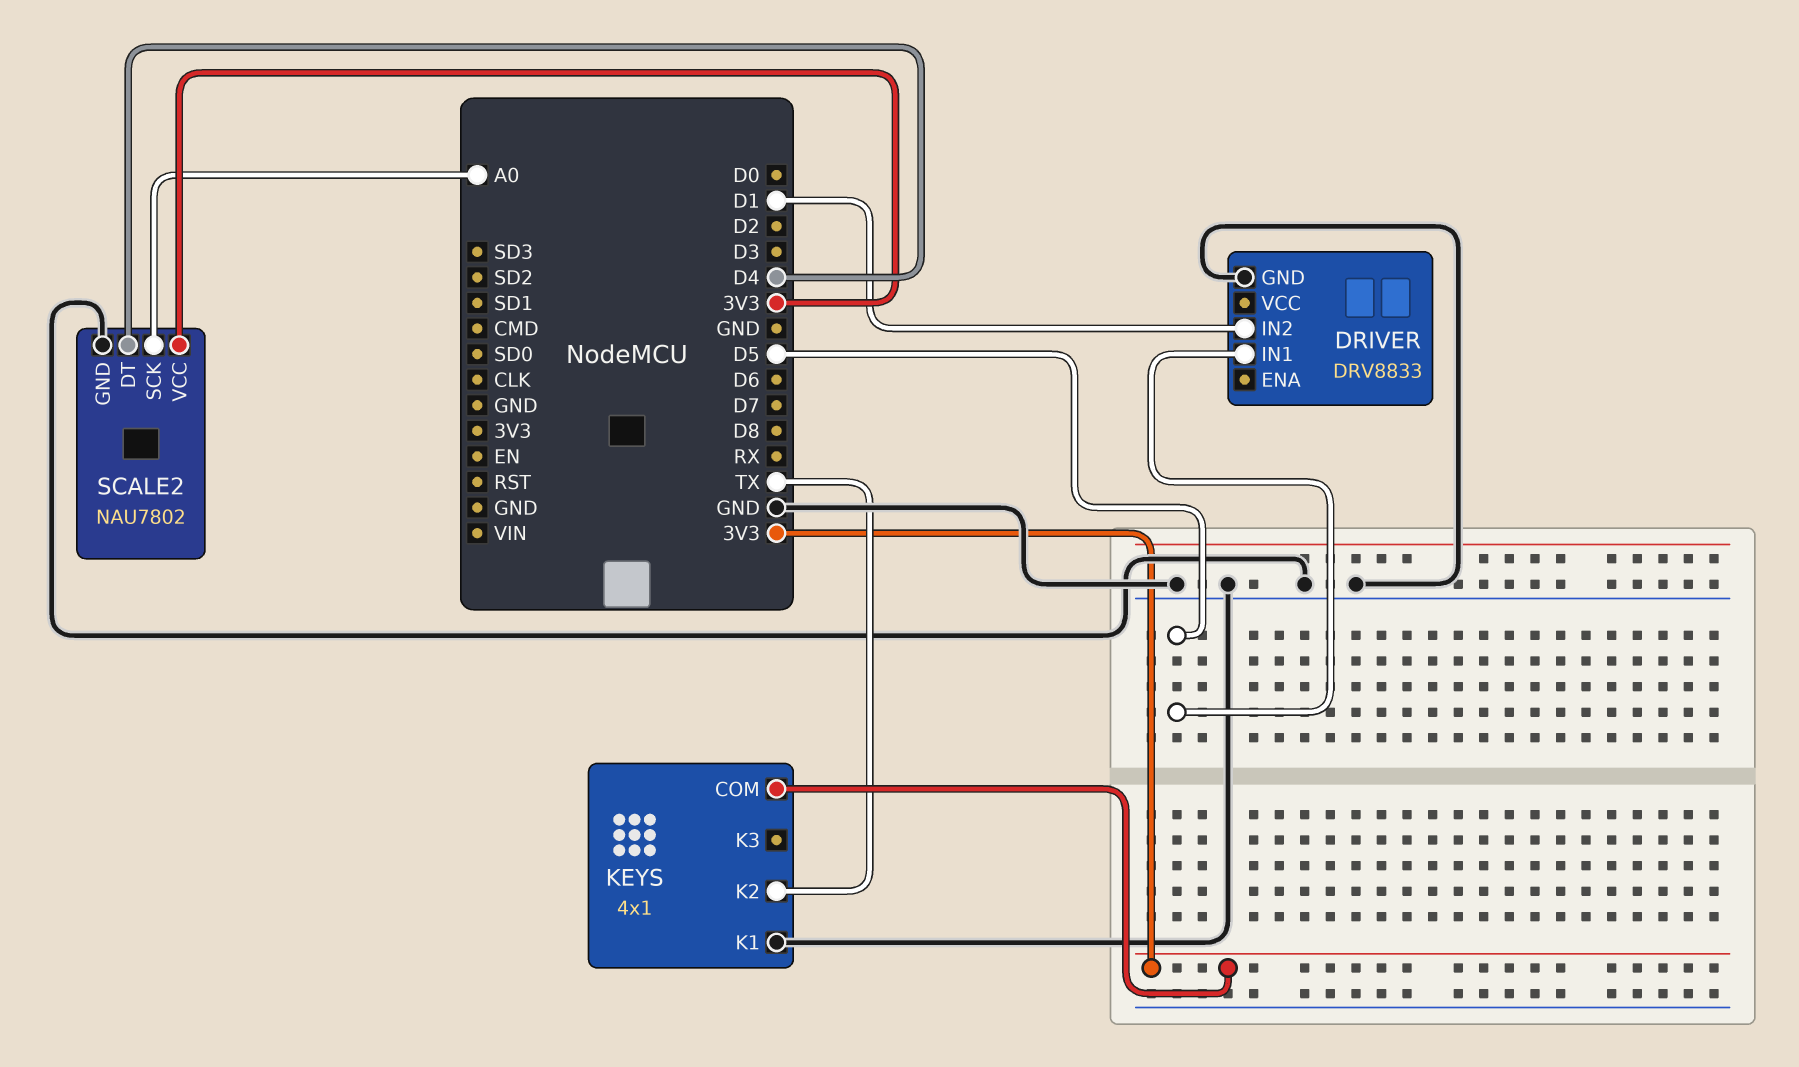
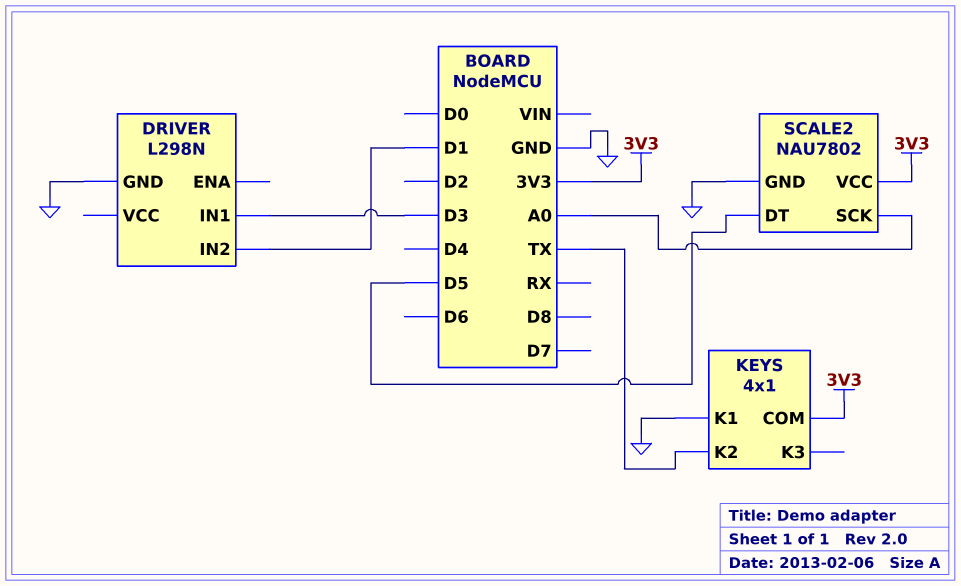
DRIVER: DRV8833 -> L298N
DRIVER pin IN1: D5 -> D3
SCALE2 pin DT: D4 -> D5

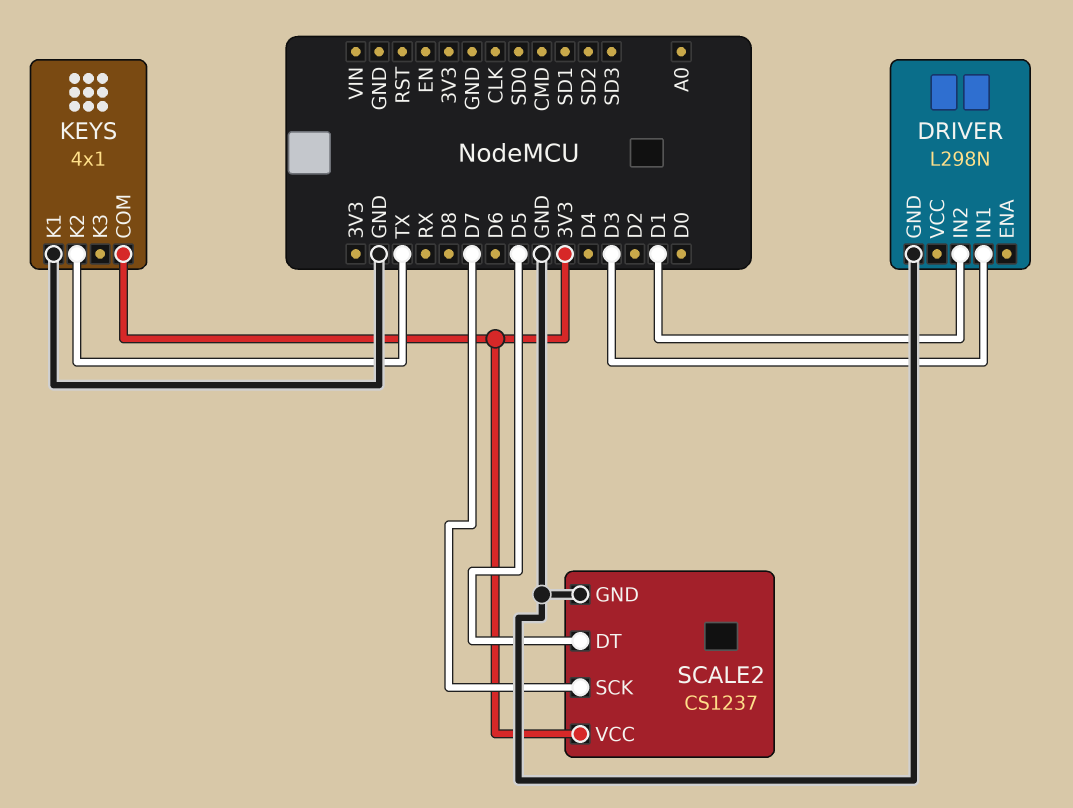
SCALE2: NAU7802 -> CS1237
SCALE2 pin SCK: A0 -> D7

